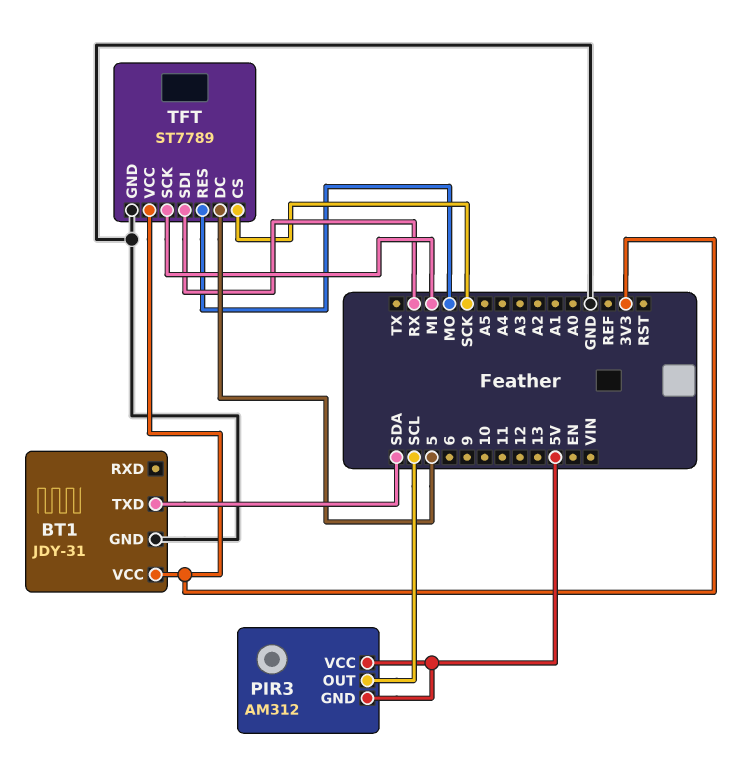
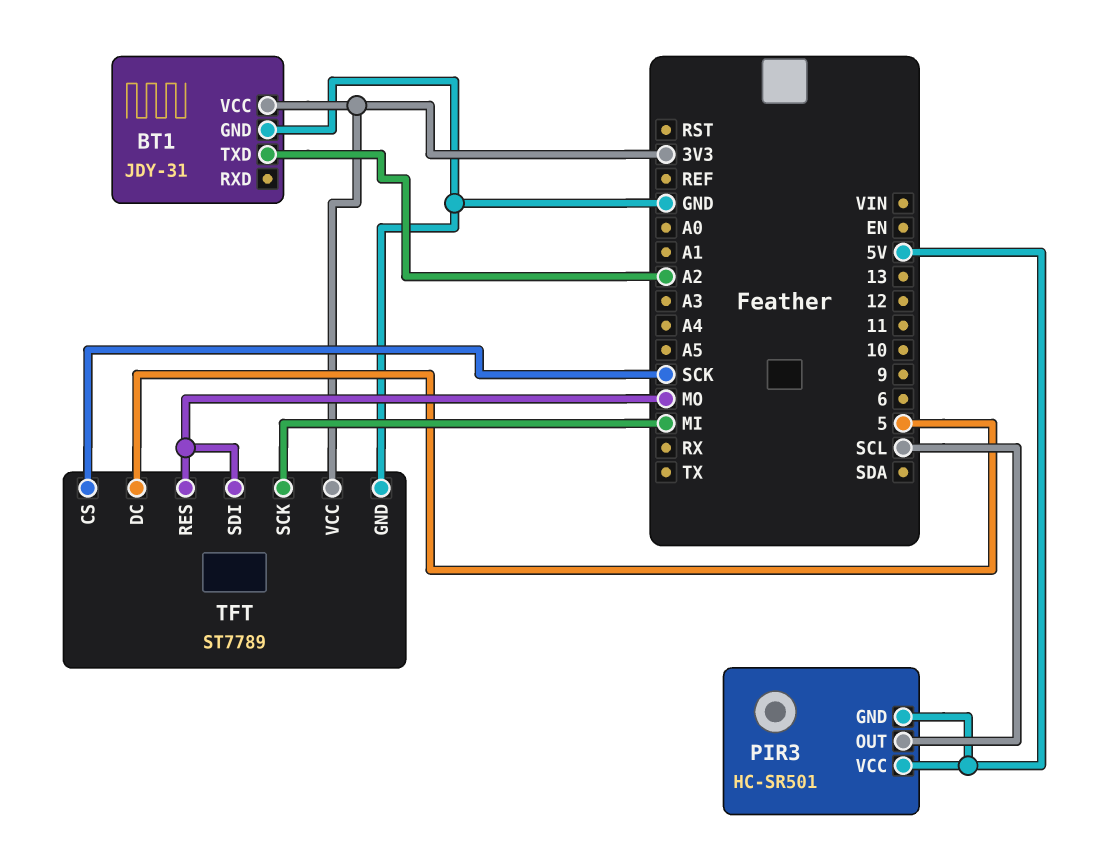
BT1 pin TXD: SDA -> A2
PIR3: AM312 -> HC-SR501
TFT pin SDI: RX -> MO

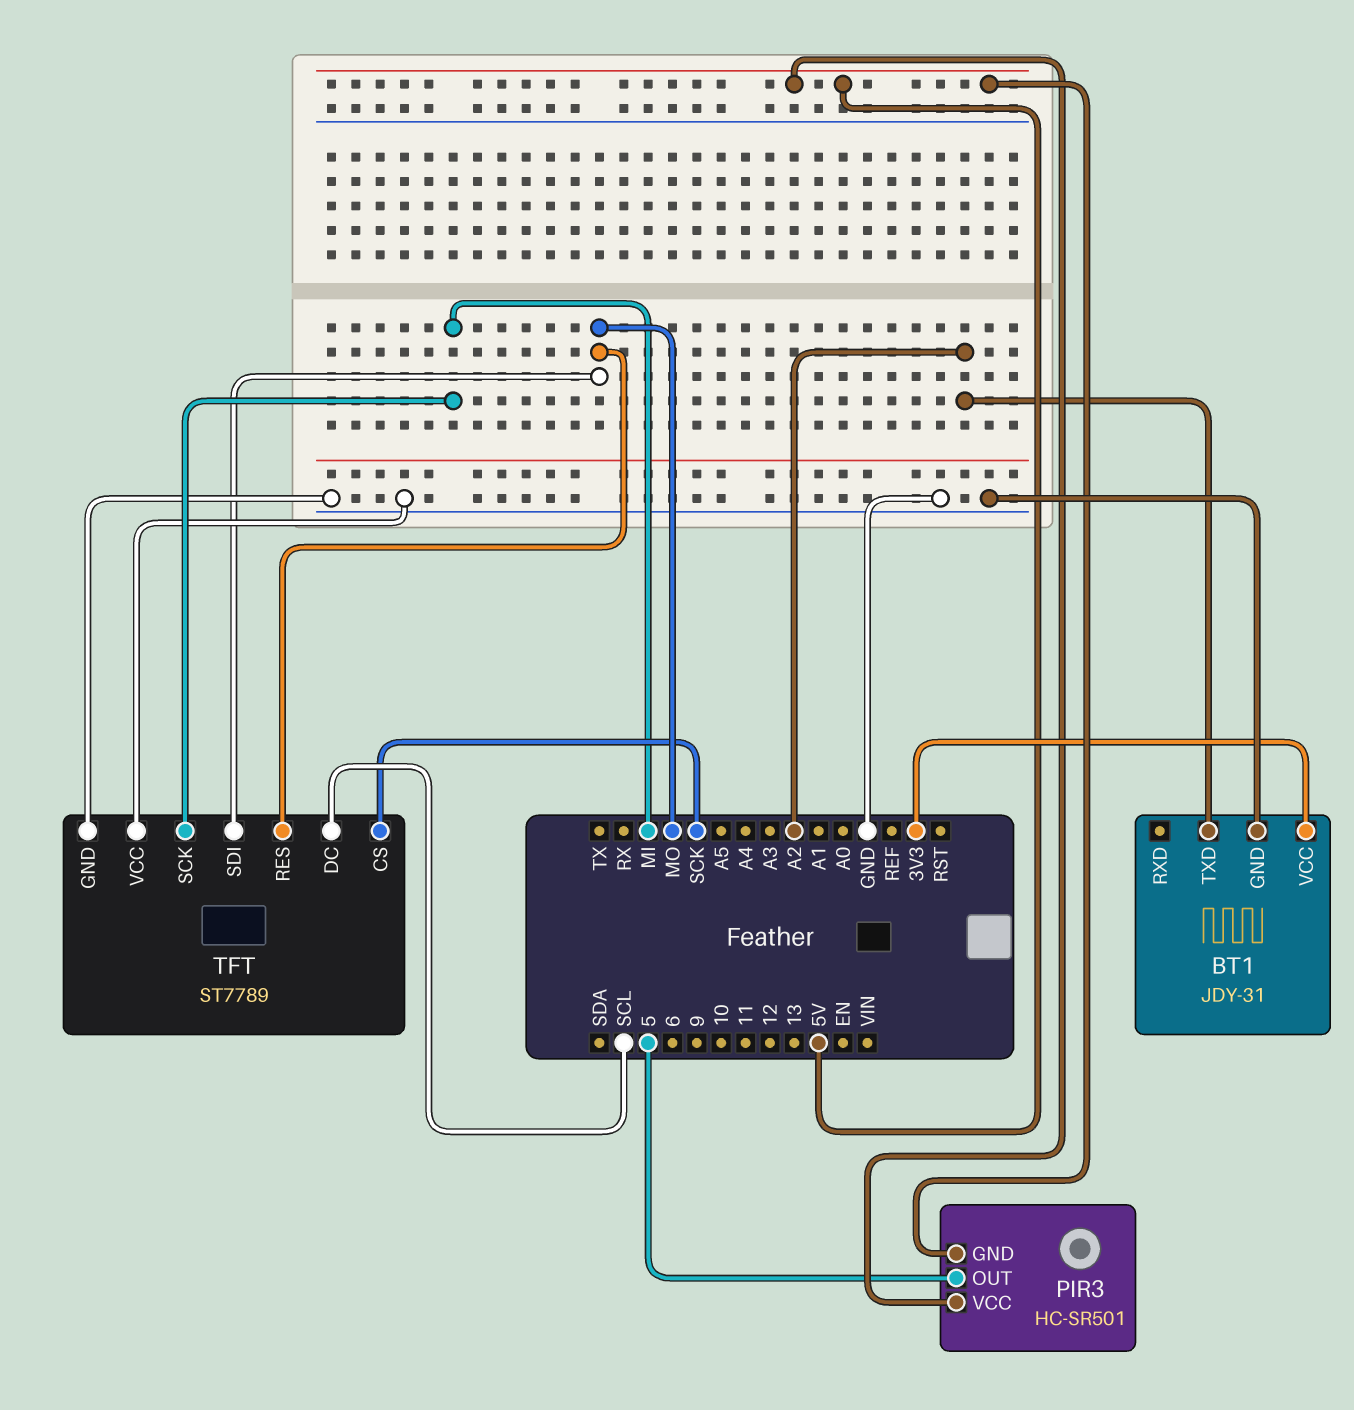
PIR3 pin OUT: SCL -> 5
TFT pin DC: 5 -> SCL
TFT pin VCC: 3V3 -> GND

